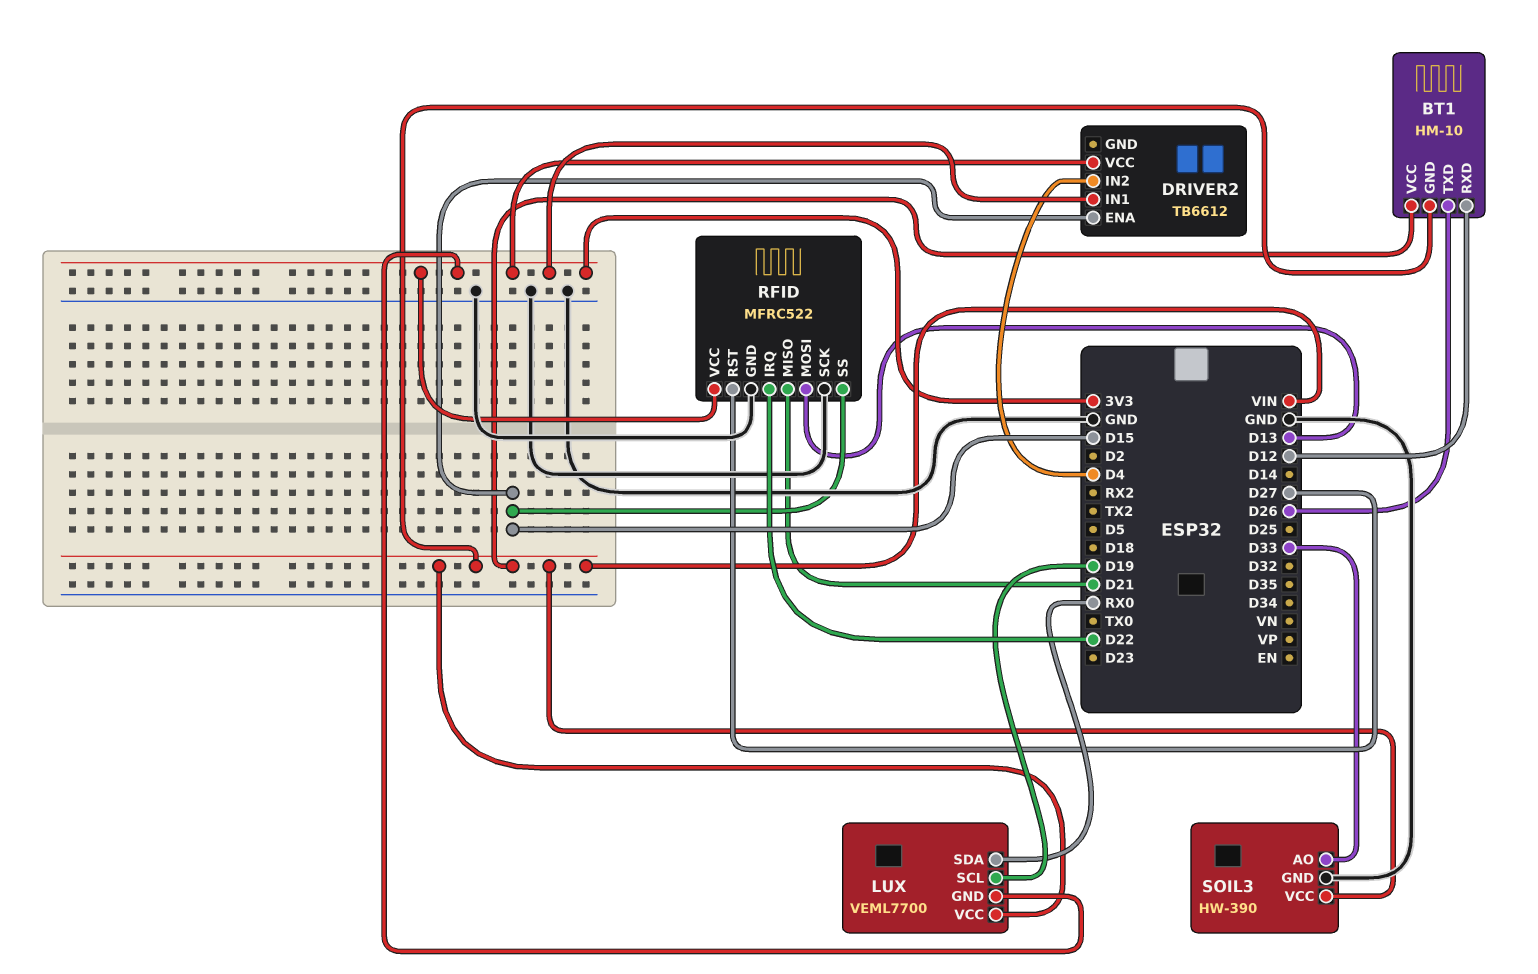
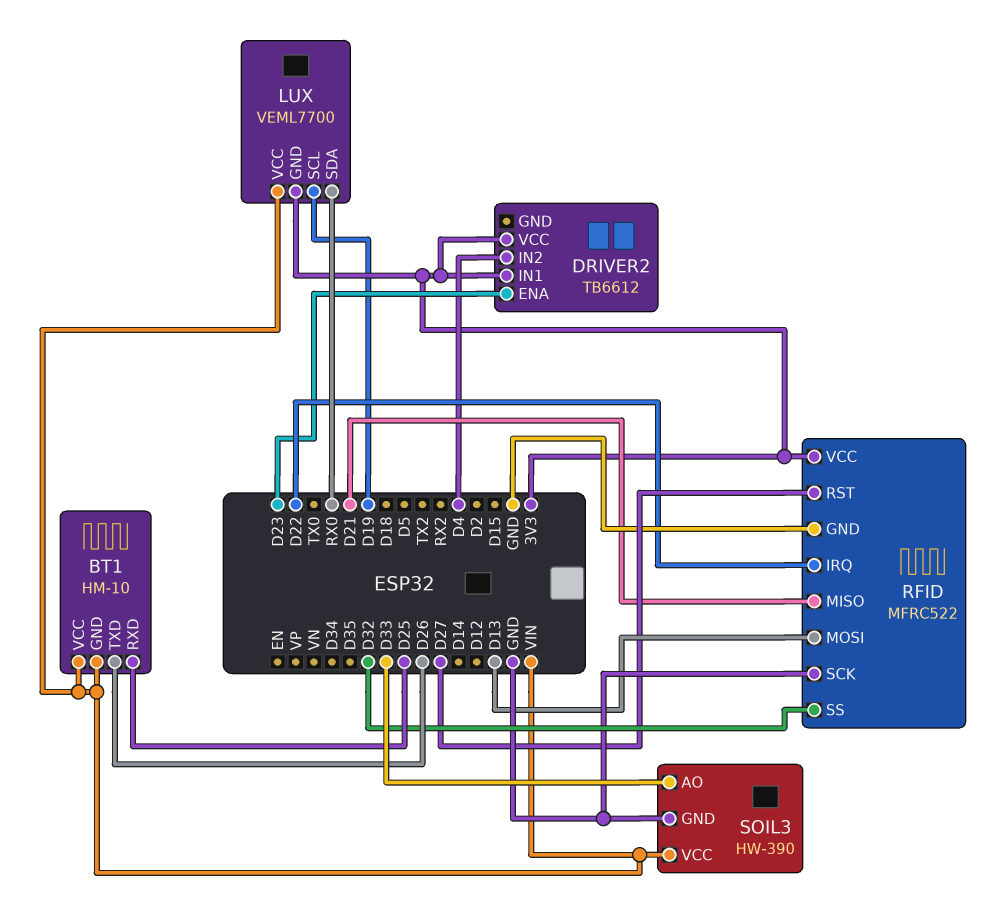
BT1 pin RXD: D12 -> D25
DRIVER2 pin ENA: D15 -> D23
RFID pin SS: D15 -> D32

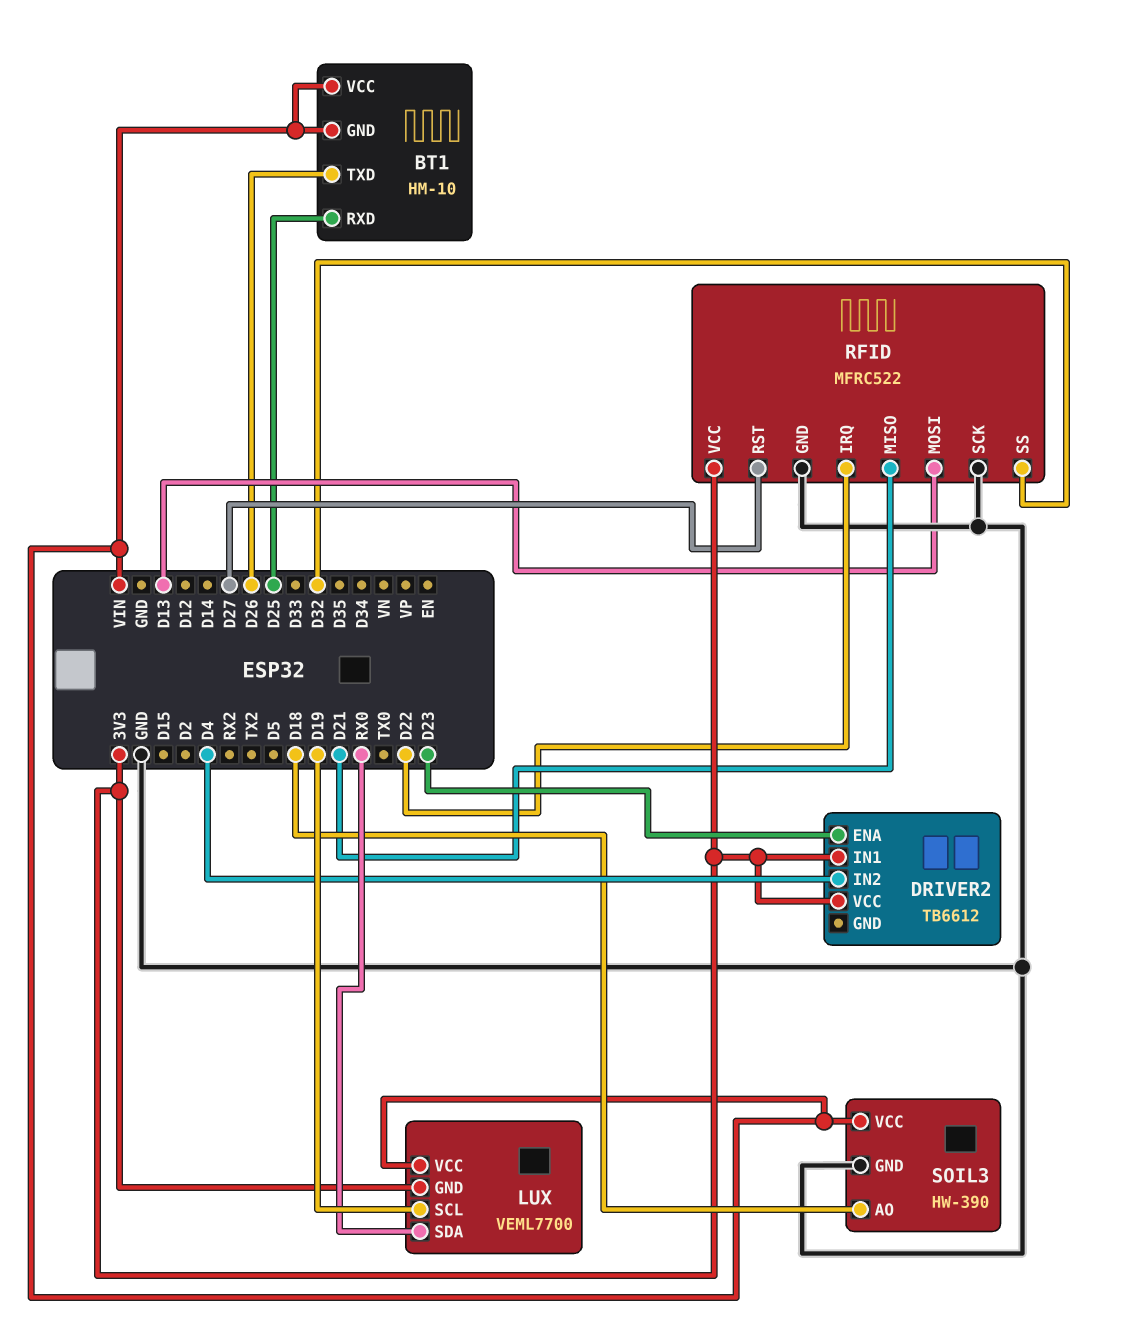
SOIL3 pin AO: D33 -> D18

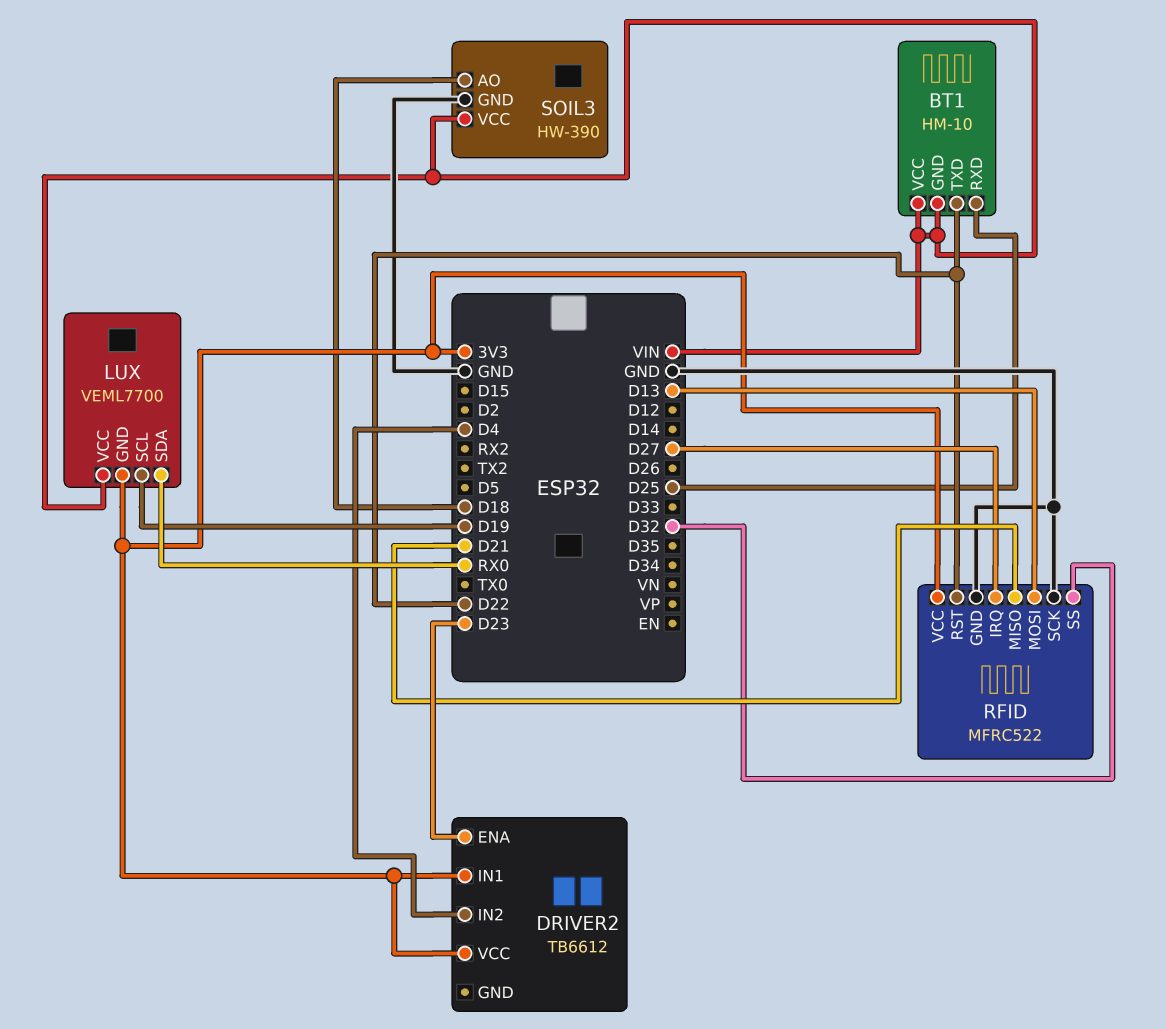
BT1 pin TXD: D26 -> D22
RFID pin IRQ: D22 -> D27
RFID pin RST: D27 -> D22

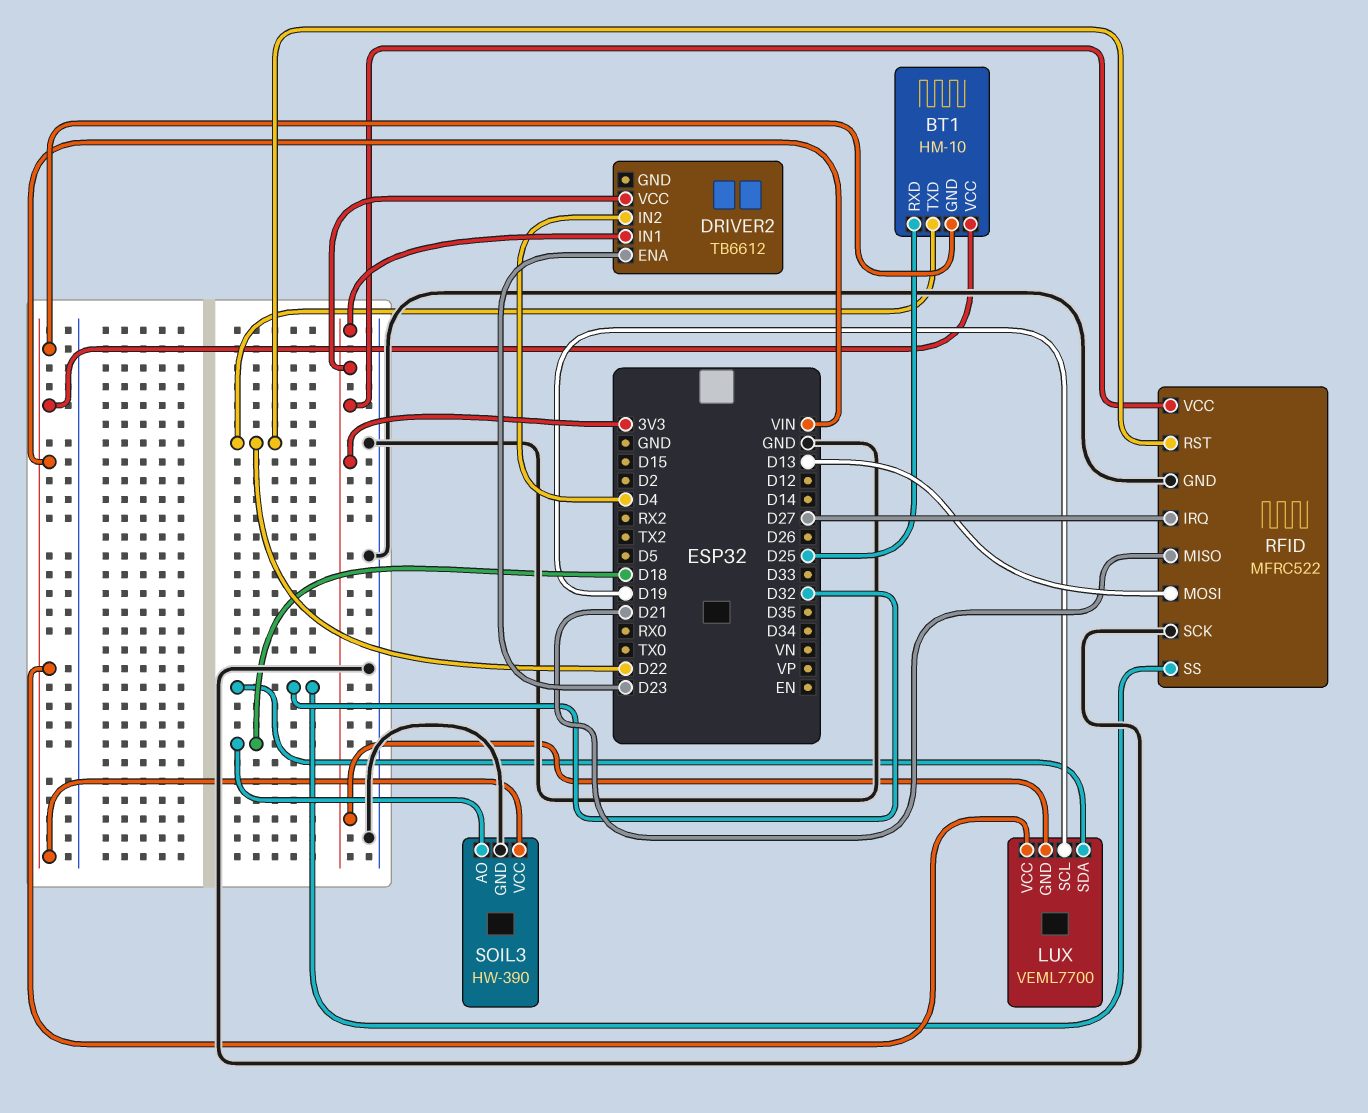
LUX pin SDA: RX0 -> D32

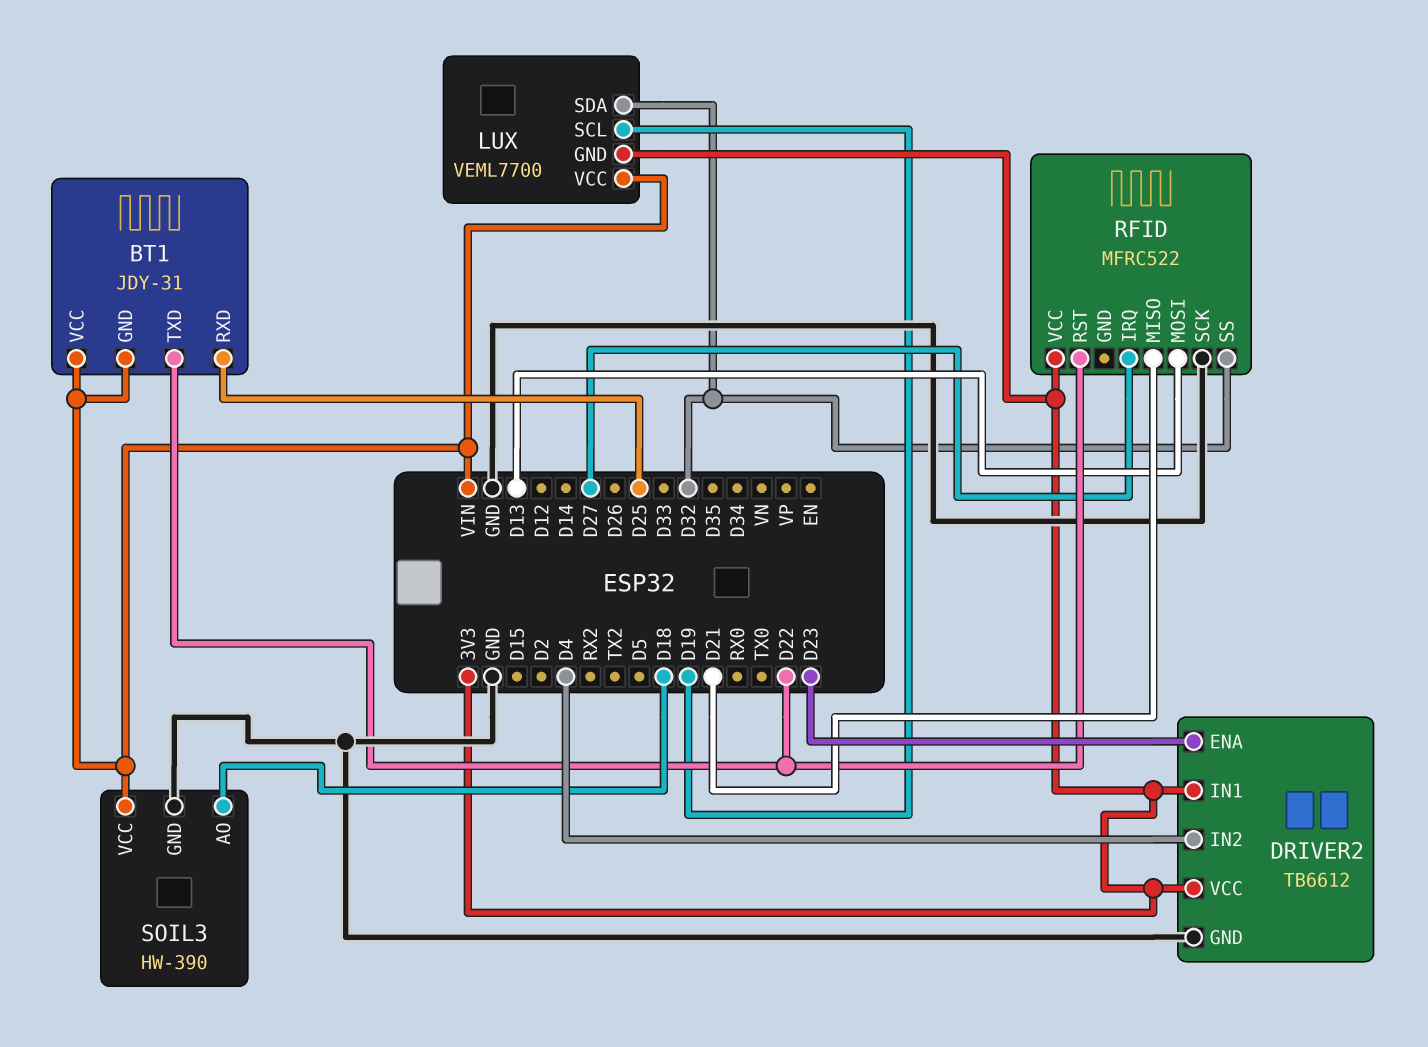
BT1: HM-10 -> JDY-31
DRIVER2 pin GND: none -> GND
RFID pin GND: GND -> none

